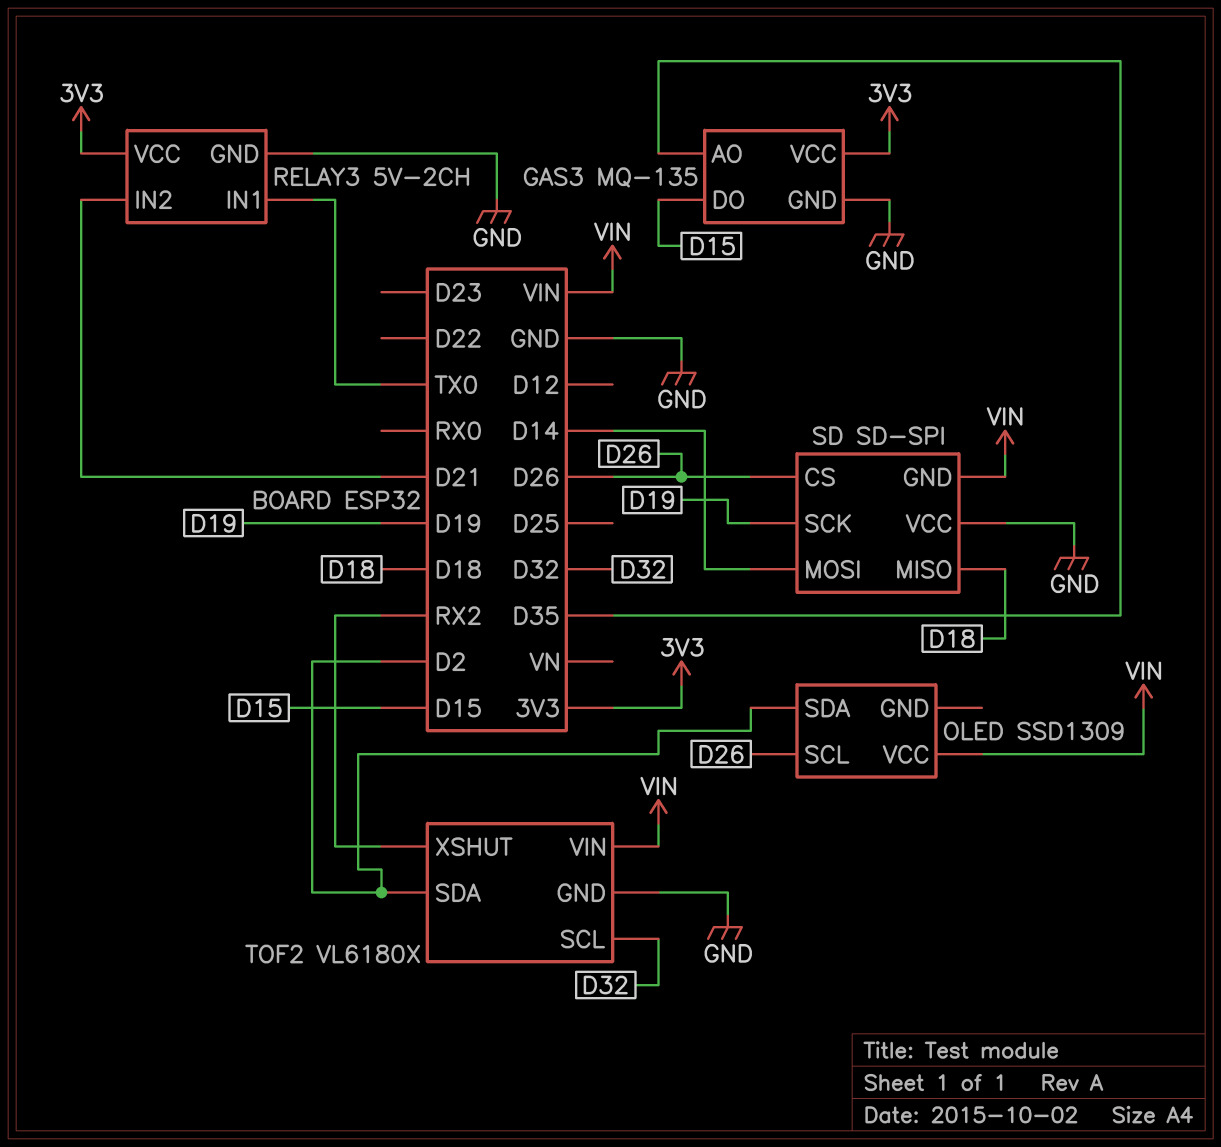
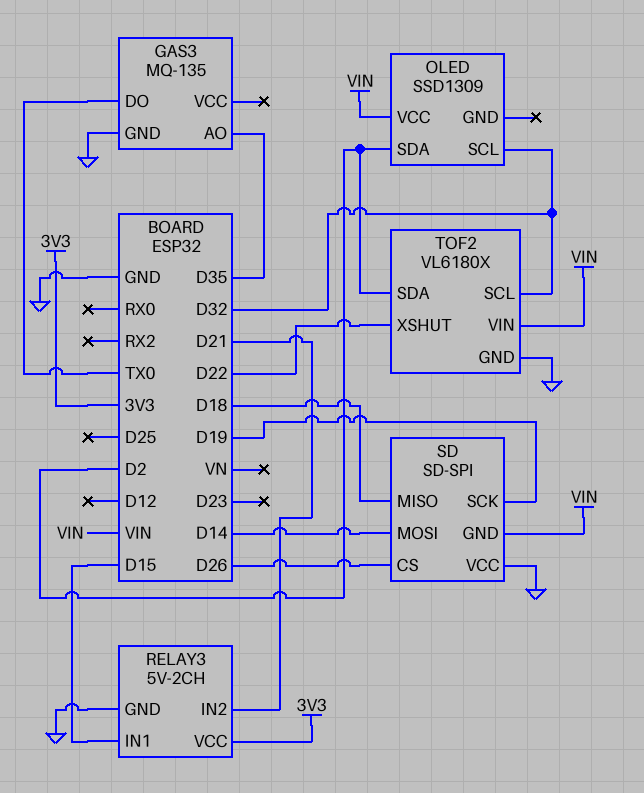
GAS3 pin DO: D15 -> TX0
GAS3 pin VCC: 3V3 -> none
OLED pin SCL: D26 -> D32
RELAY3 pin IN1: TX0 -> D15
TOF2 pin XSHUT: RX2 -> D22

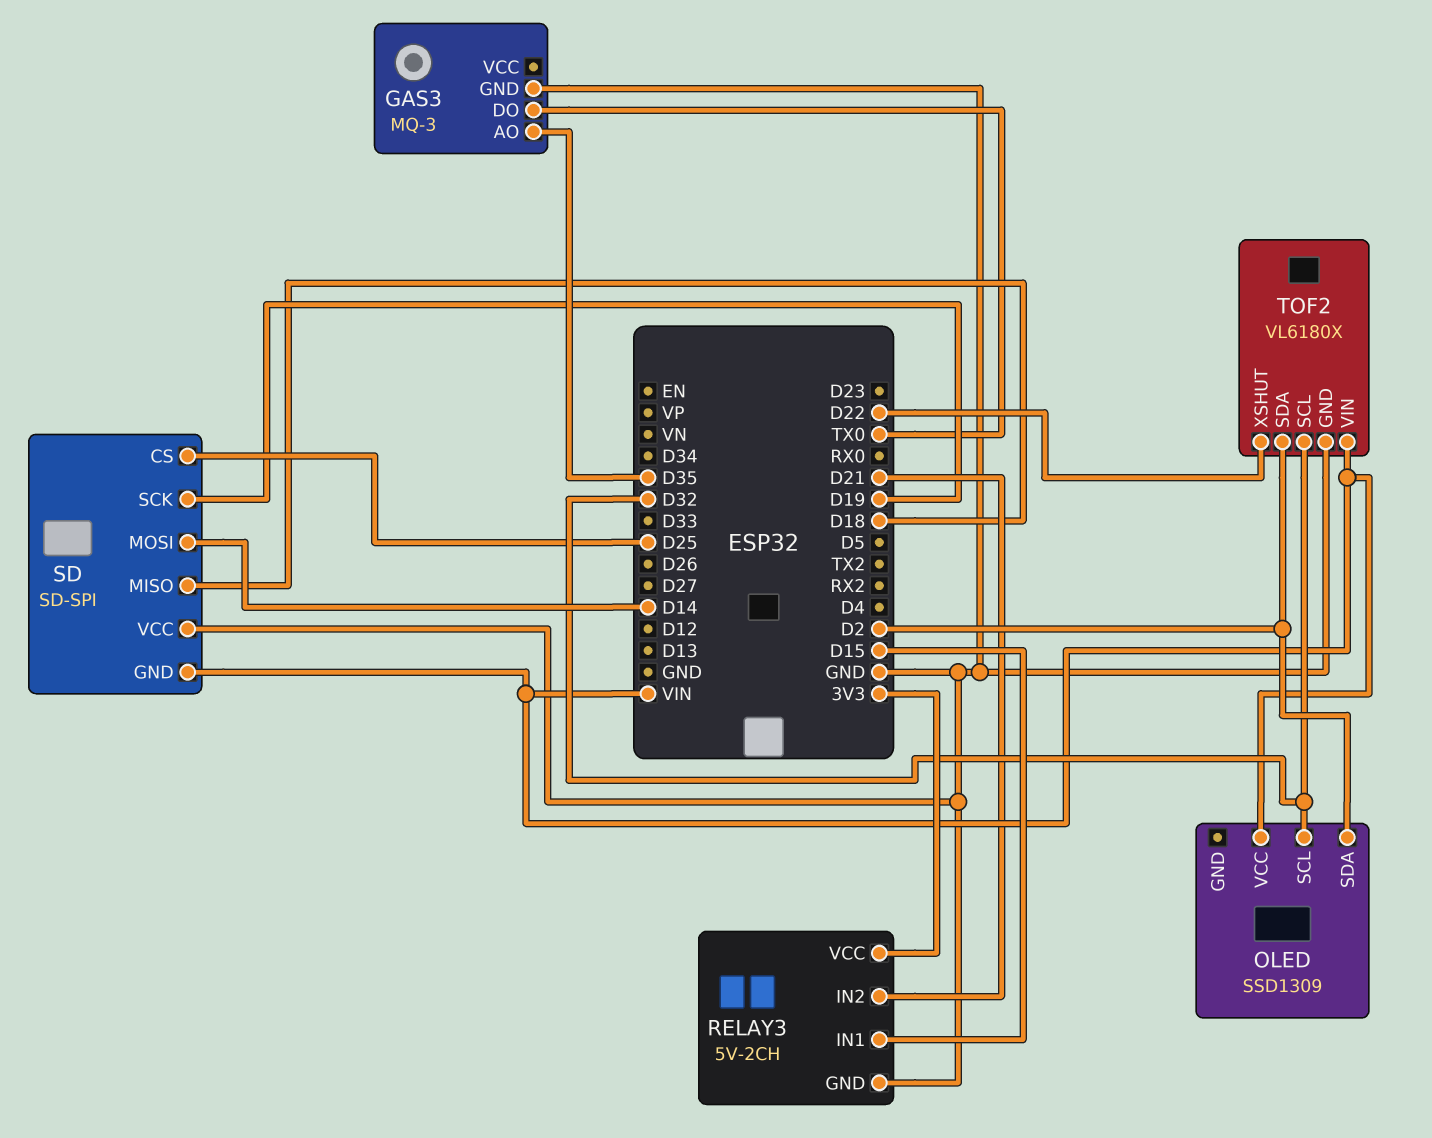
GAS3: MQ-135 -> MQ-3
SD pin CS: D26 -> D25

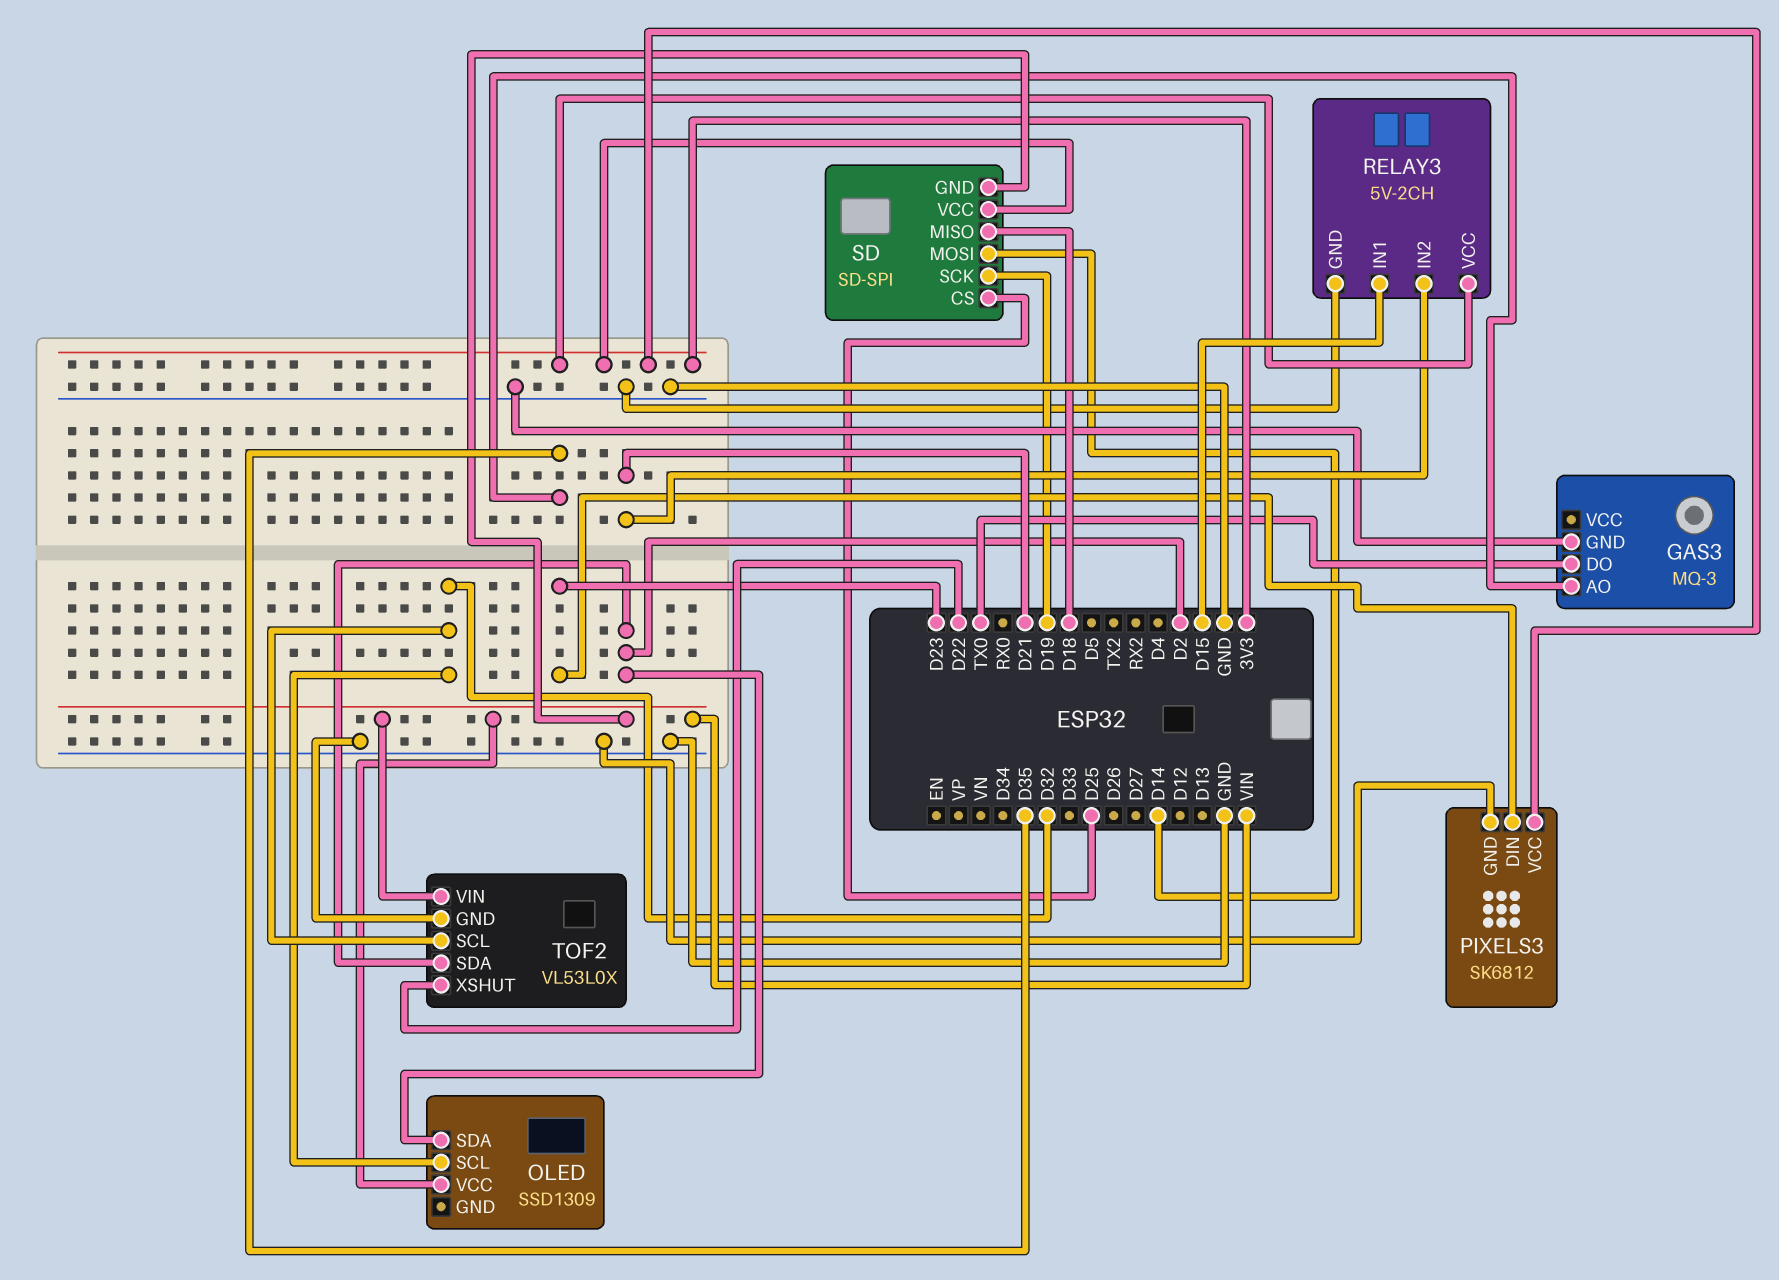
PIXELS3: none -> SK6812
PIXELS3 pin DIN: none -> D23
PIXELS3 pin GND: none -> GND
PIXELS3 pin VCC: none -> 3V3
SD pin VCC: GND -> 3V3
TOF2: VL6180X -> VL53L0X

